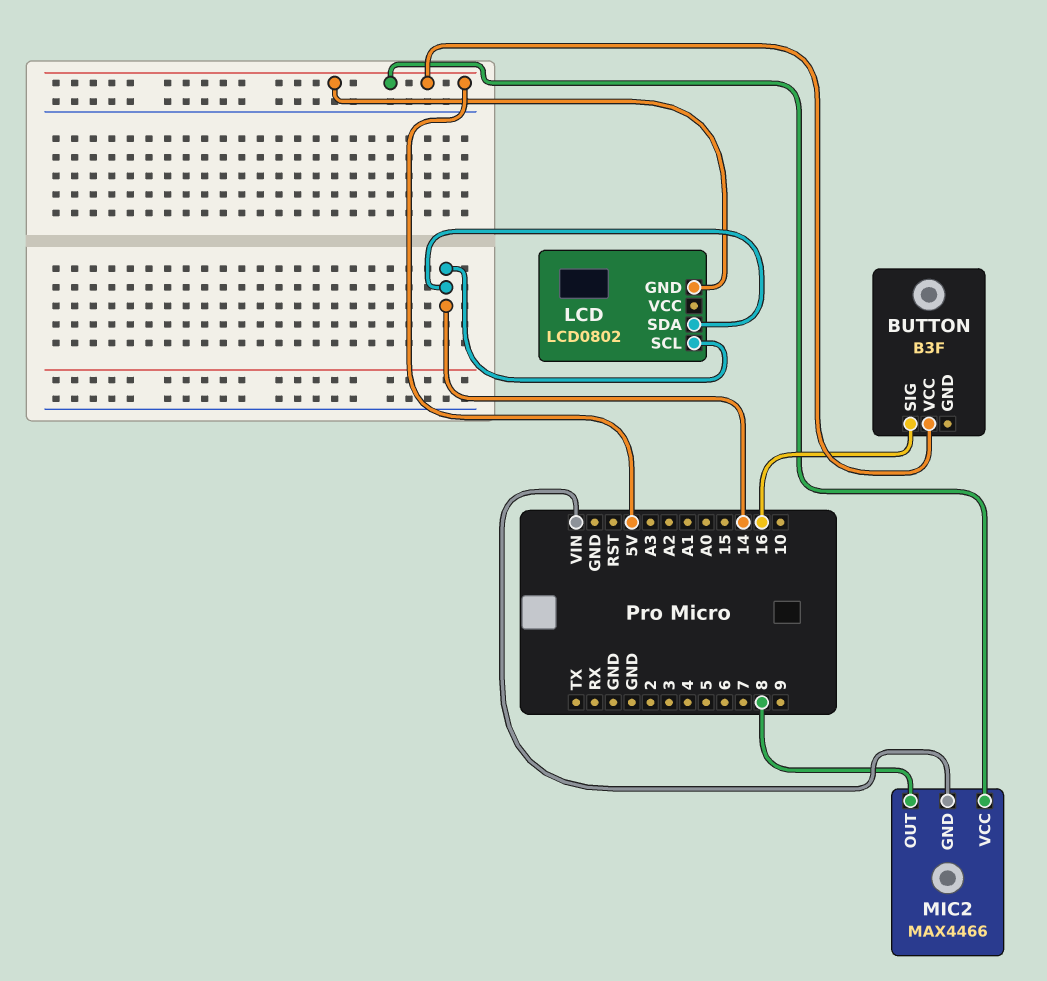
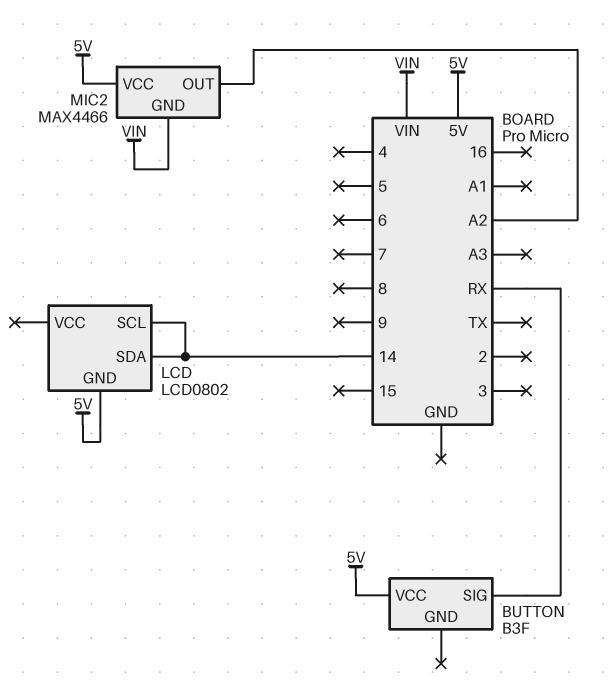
BUTTON pin SIG: 16 -> RX
MIC2 pin OUT: 8 -> A2

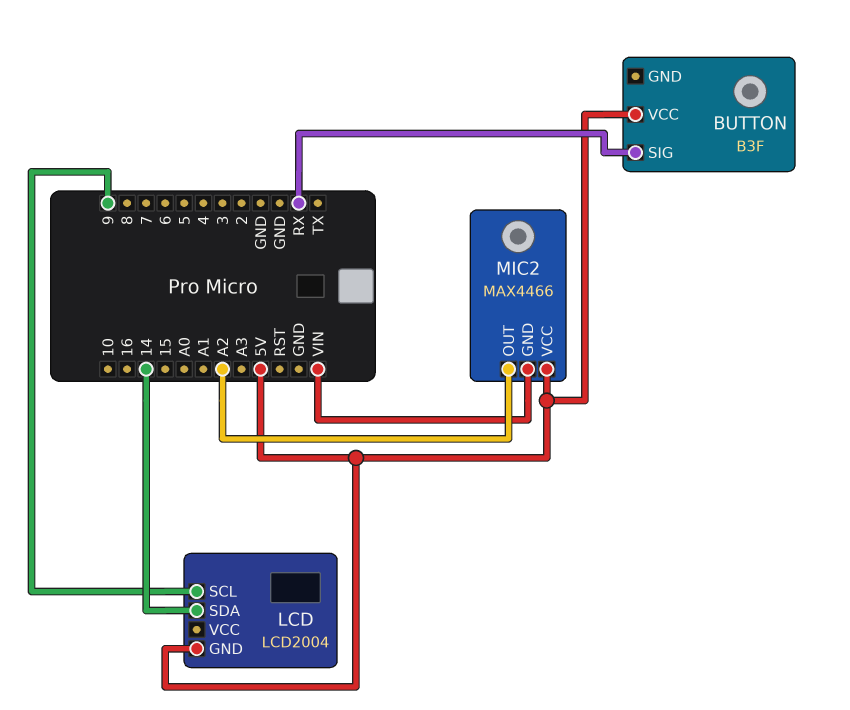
LCD: LCD0802 -> LCD2004
LCD pin SCL: 14 -> 9

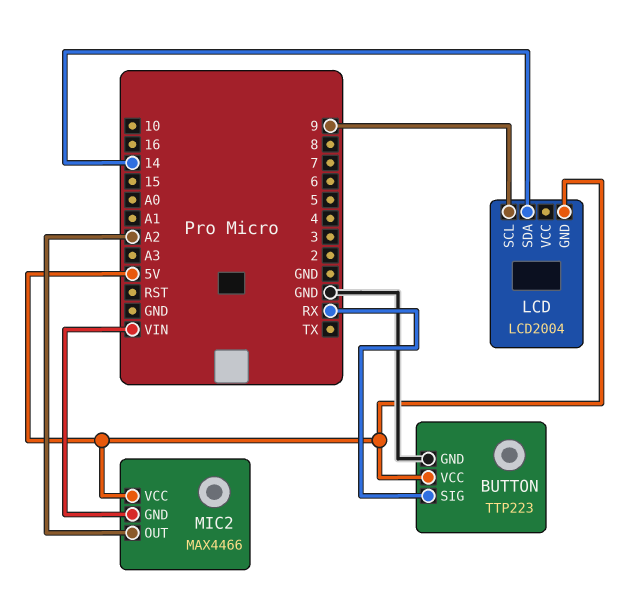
BUTTON: B3F -> TTP223
BUTTON pin GND: none -> GND

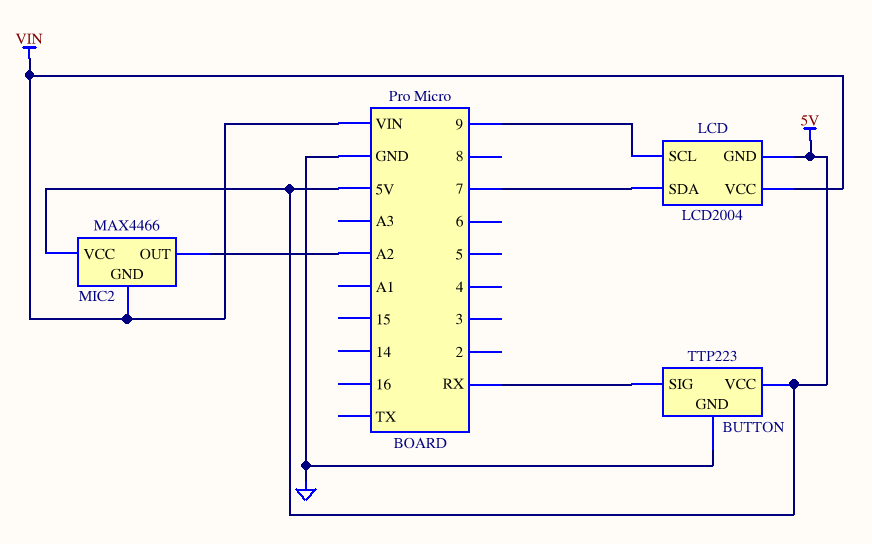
LCD pin SDA: 14 -> 7
LCD pin VCC: none -> VIN

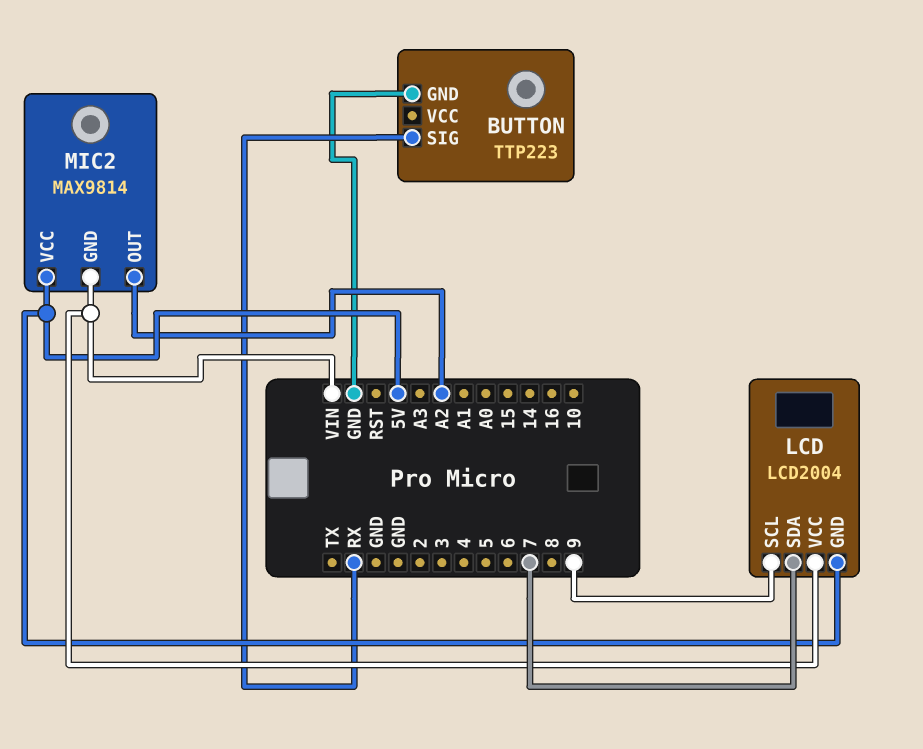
BUTTON pin VCC: 5V -> none
MIC2: MAX4466 -> MAX9814

